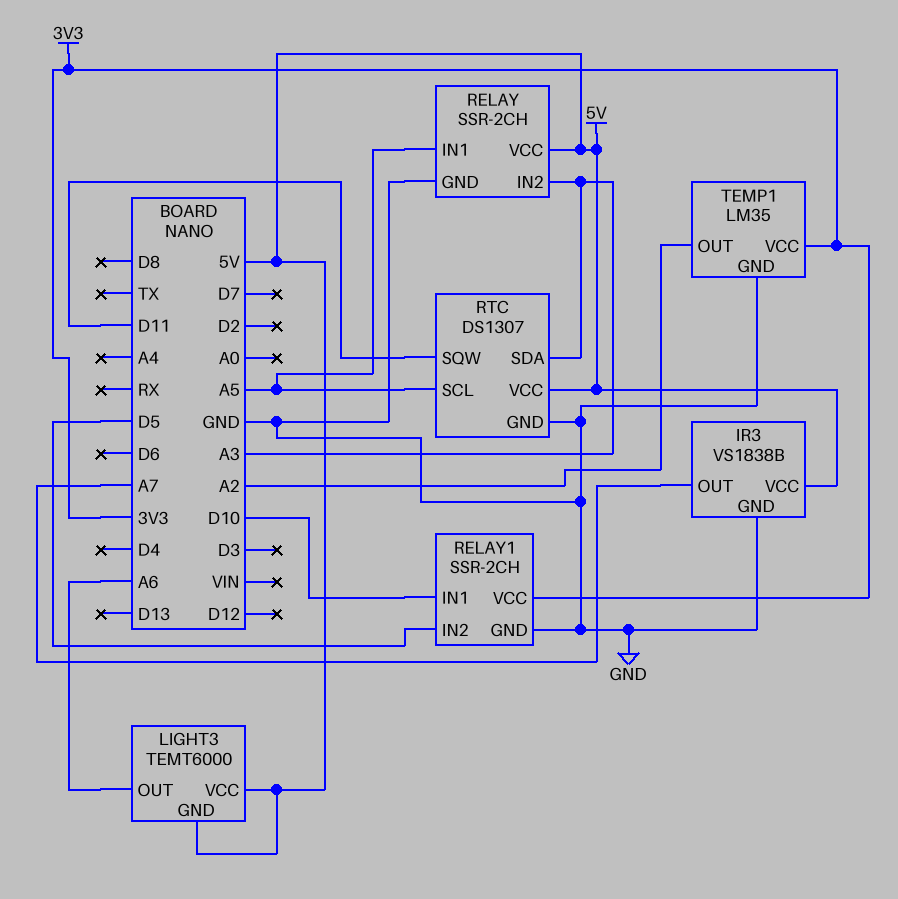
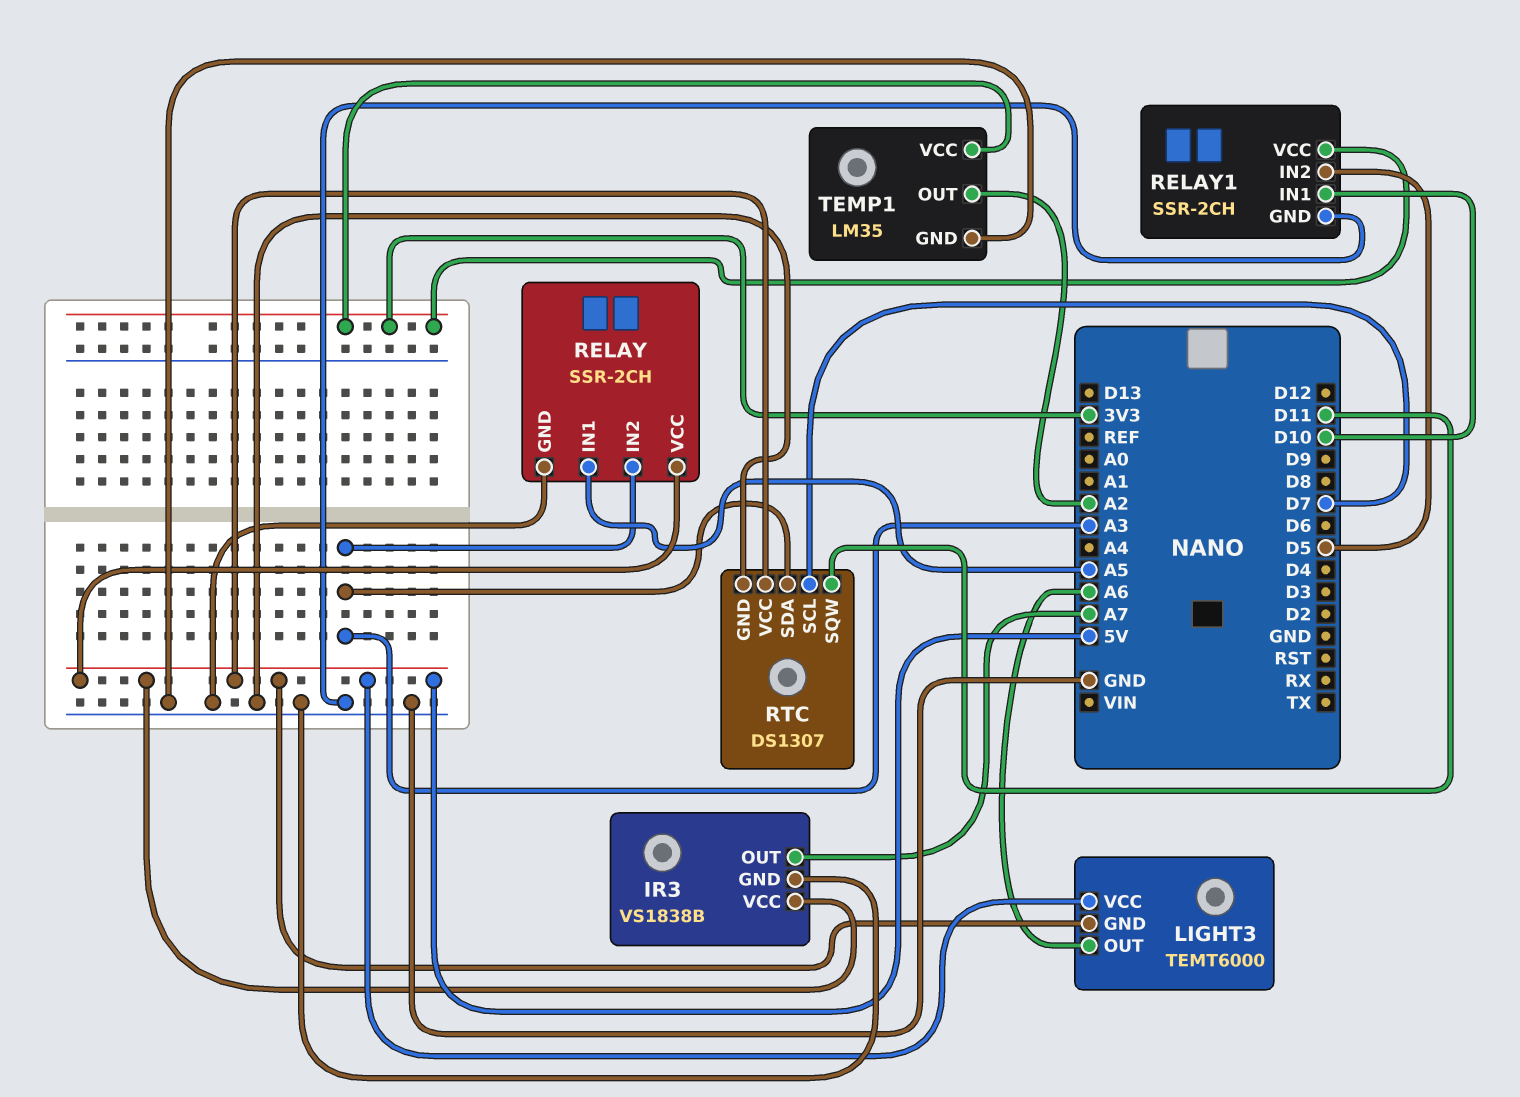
RTC pin SCL: A5 -> D7

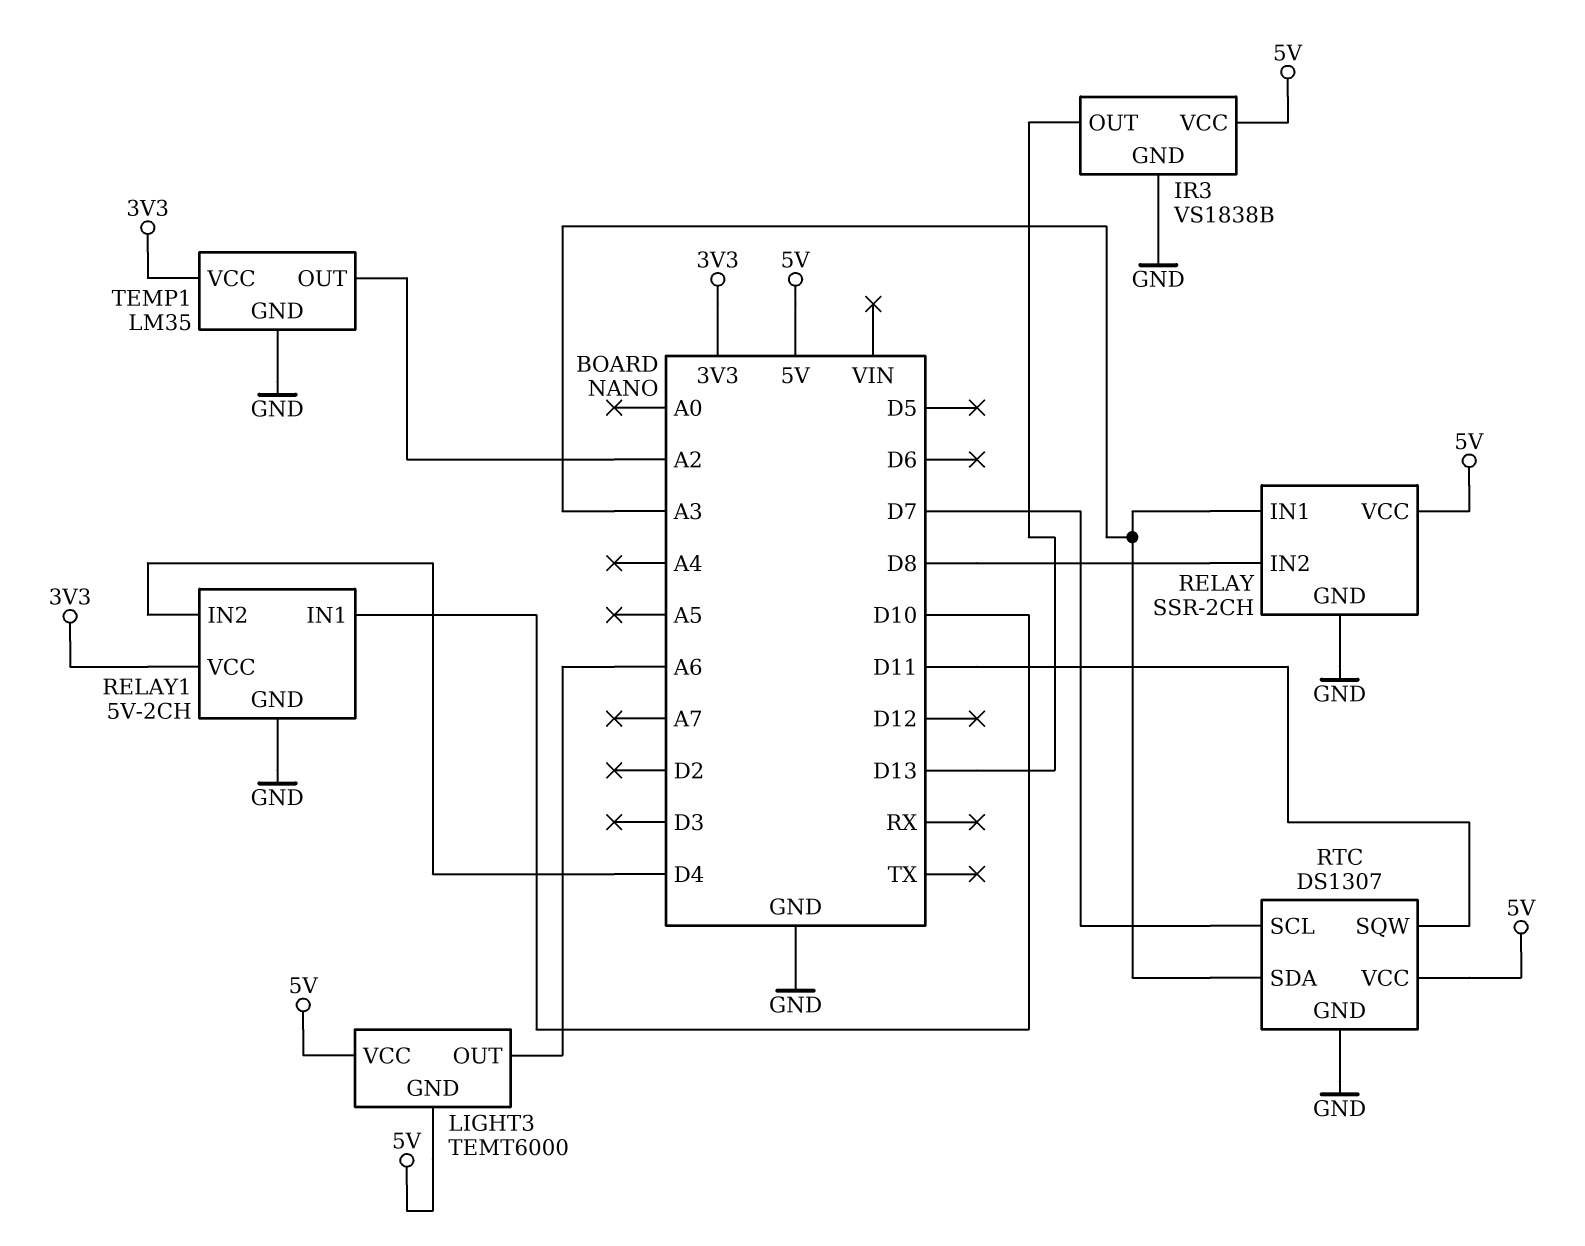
IR3 pin OUT: A7 -> D13
RELAY pin IN1: A5 -> A3
RELAY pin IN2: A3 -> D8
RELAY1: SSR-2CH -> 5V-2CH
RELAY1 pin IN2: D5 -> D4

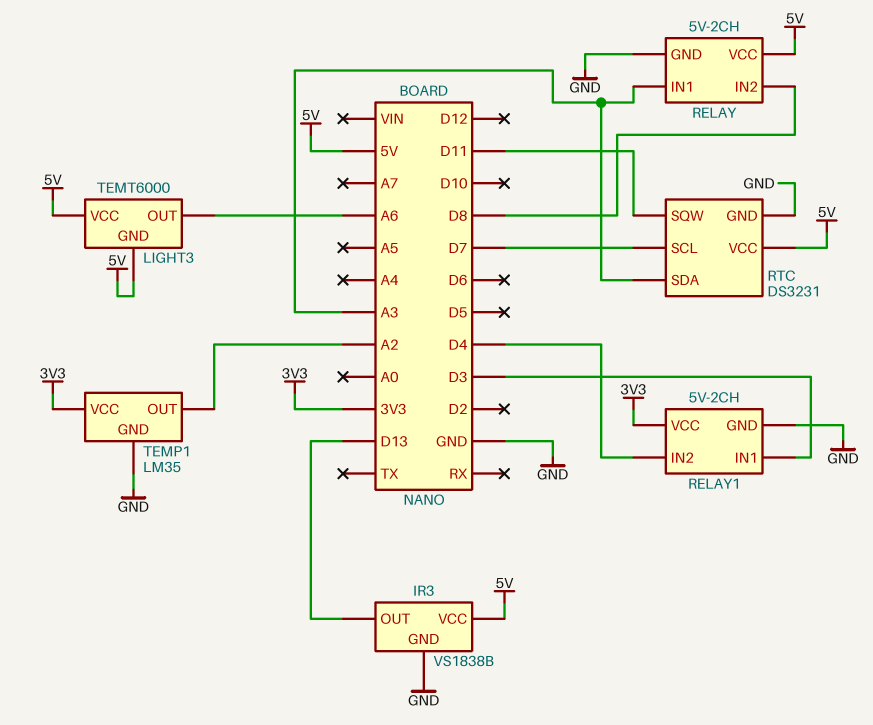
RELAY: SSR-2CH -> 5V-2CH
RELAY1 pin IN1: D10 -> D3
RTC: DS1307 -> DS3231

